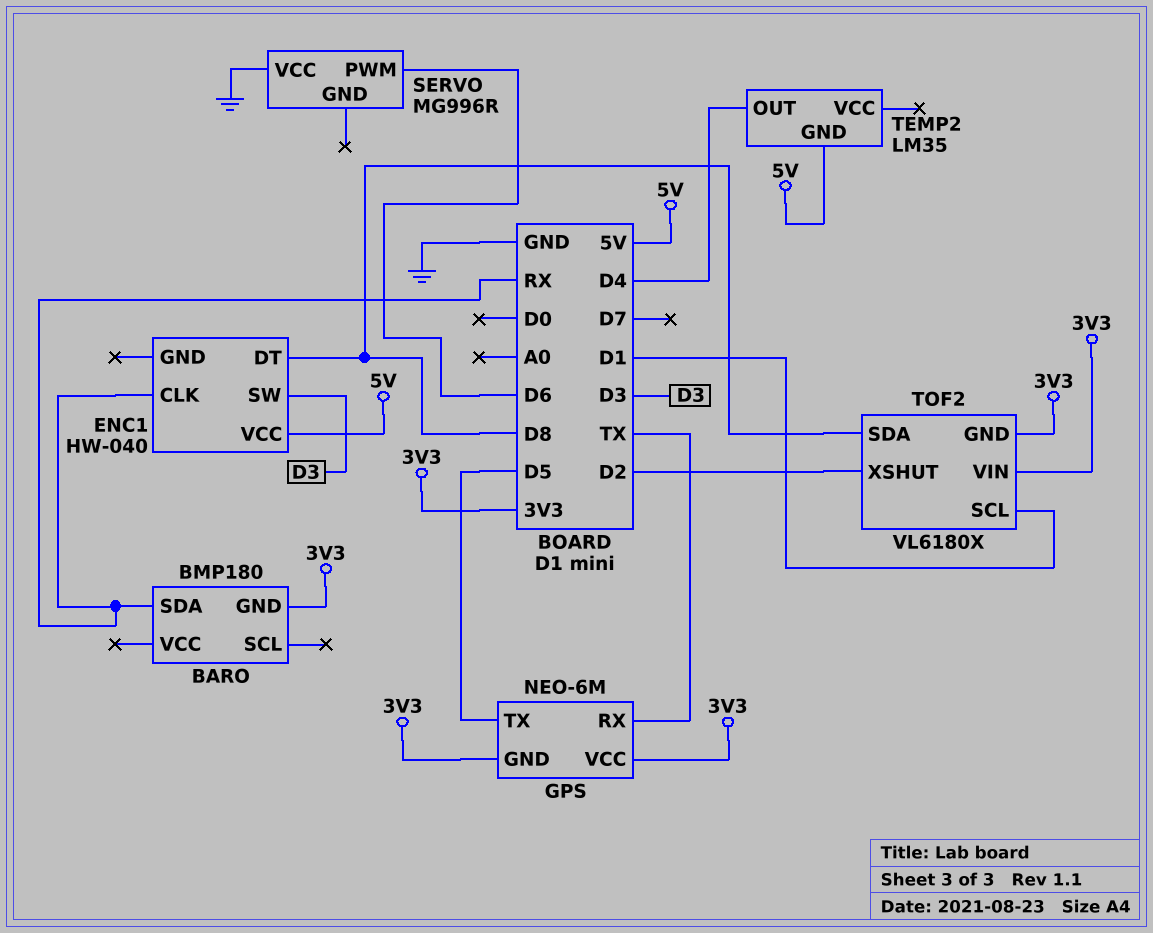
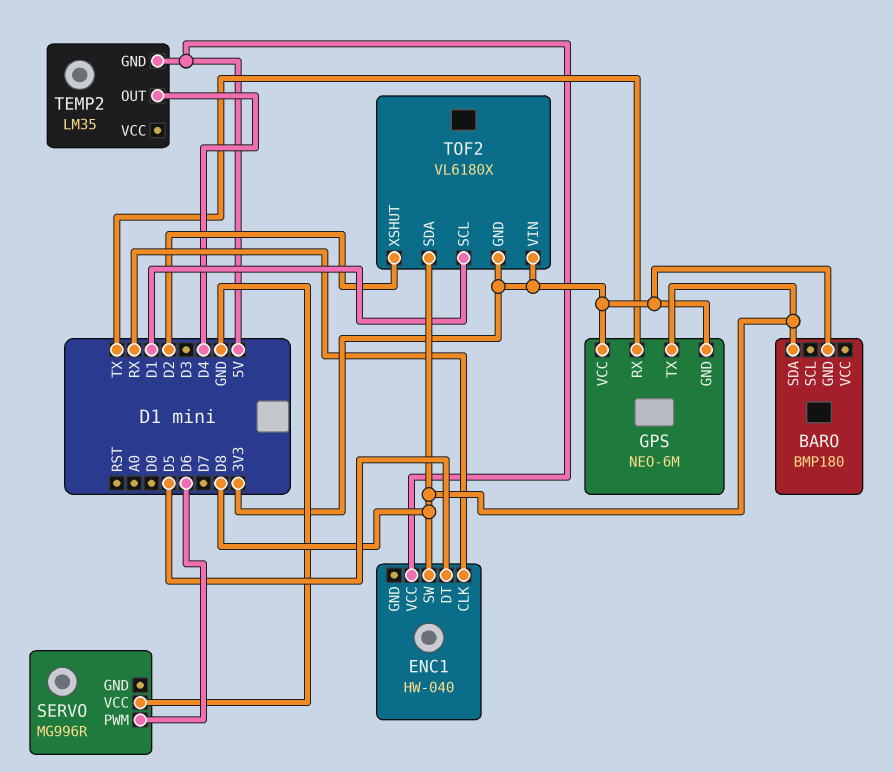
BARO pin SDA: RX -> D8
ENC1 pin DT: D8 -> D5
ENC1 pin SW: D3 -> D8
GPS pin TX: D5 -> D8

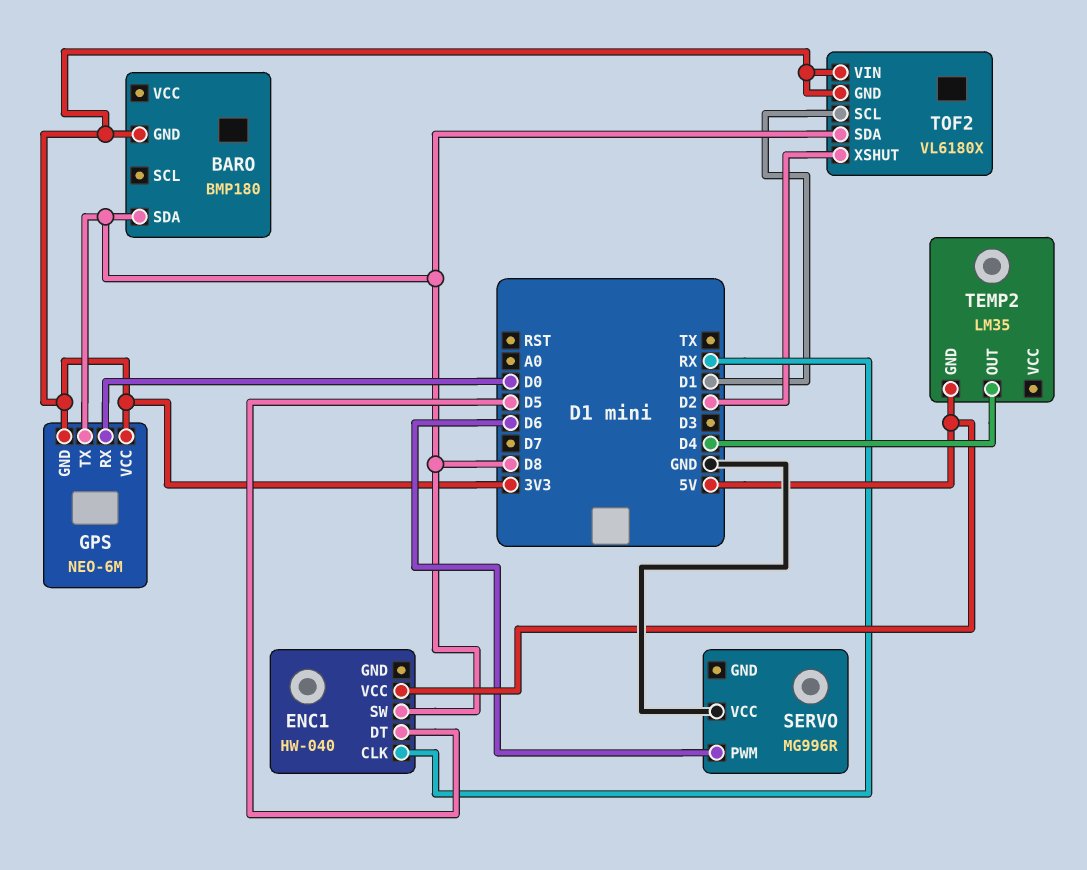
GPS pin RX: TX -> D0

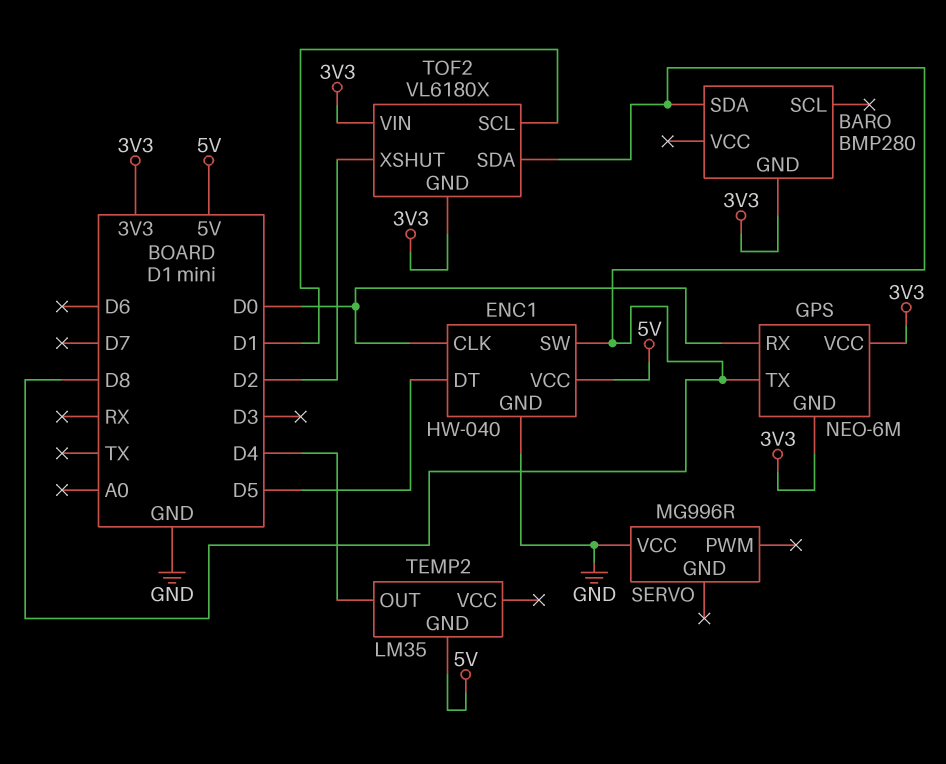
BARO: BMP180 -> BMP280
ENC1 pin CLK: RX -> D0
ENC1 pin GND: none -> GND
SERVO pin PWM: D6 -> none

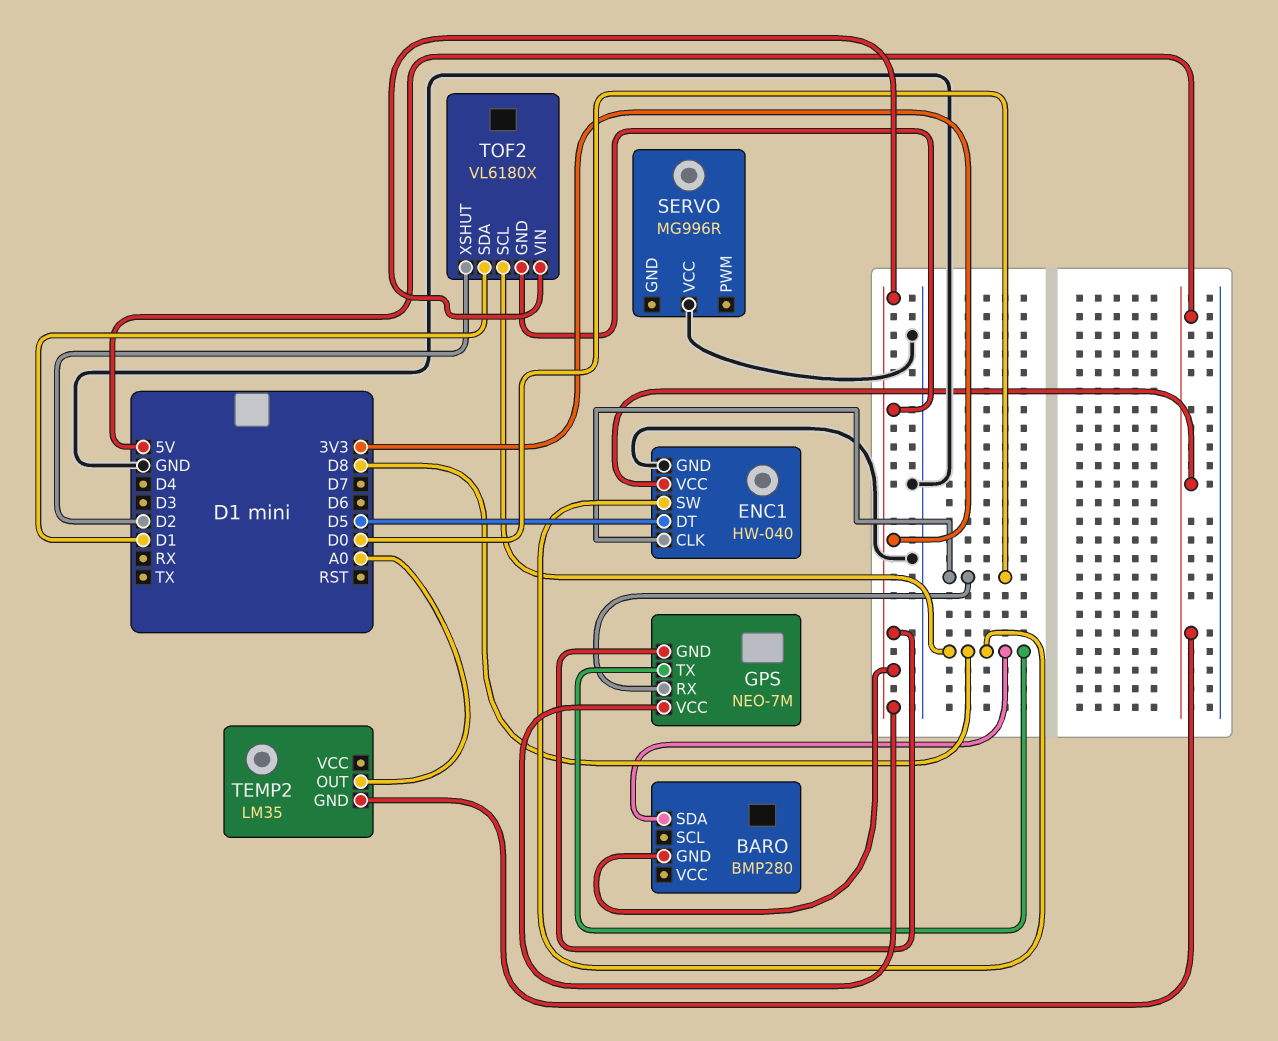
GPS: NEO-6M -> NEO-7M
TEMP2 pin OUT: D4 -> A0
TOF2 pin SCL: D1 -> D8
TOF2 pin SDA: D8 -> D1

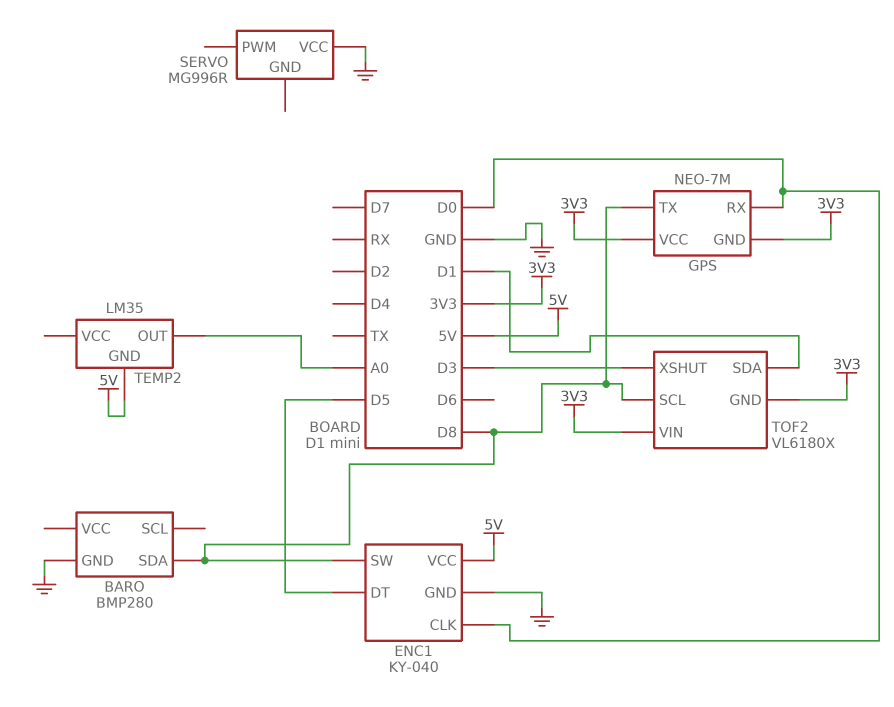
BARO pin GND: 3V3 -> GND
ENC1: HW-040 -> KY-040
TOF2 pin XSHUT: D2 -> D3

